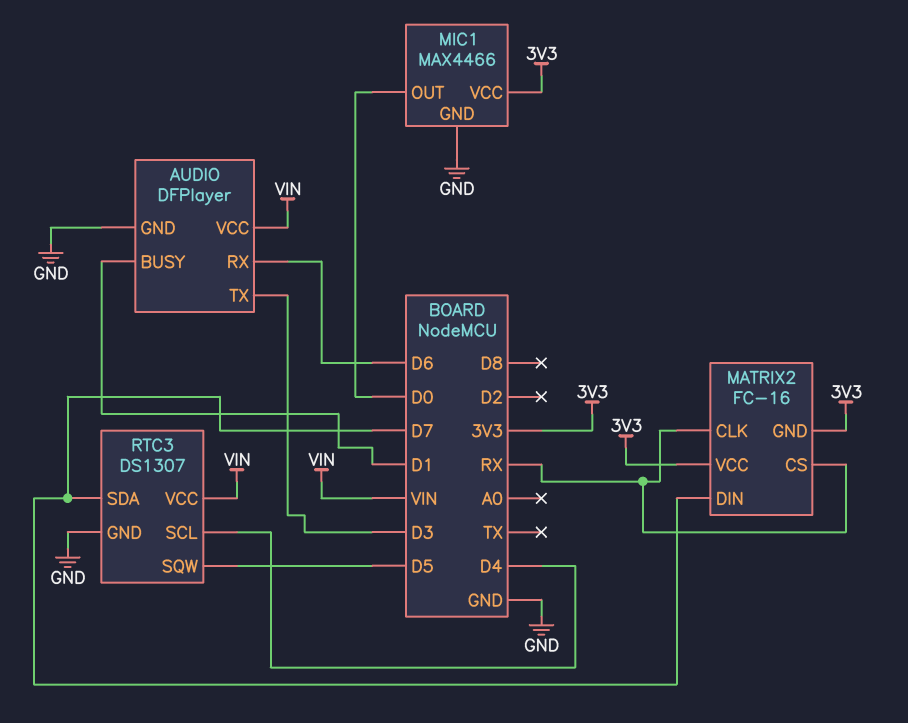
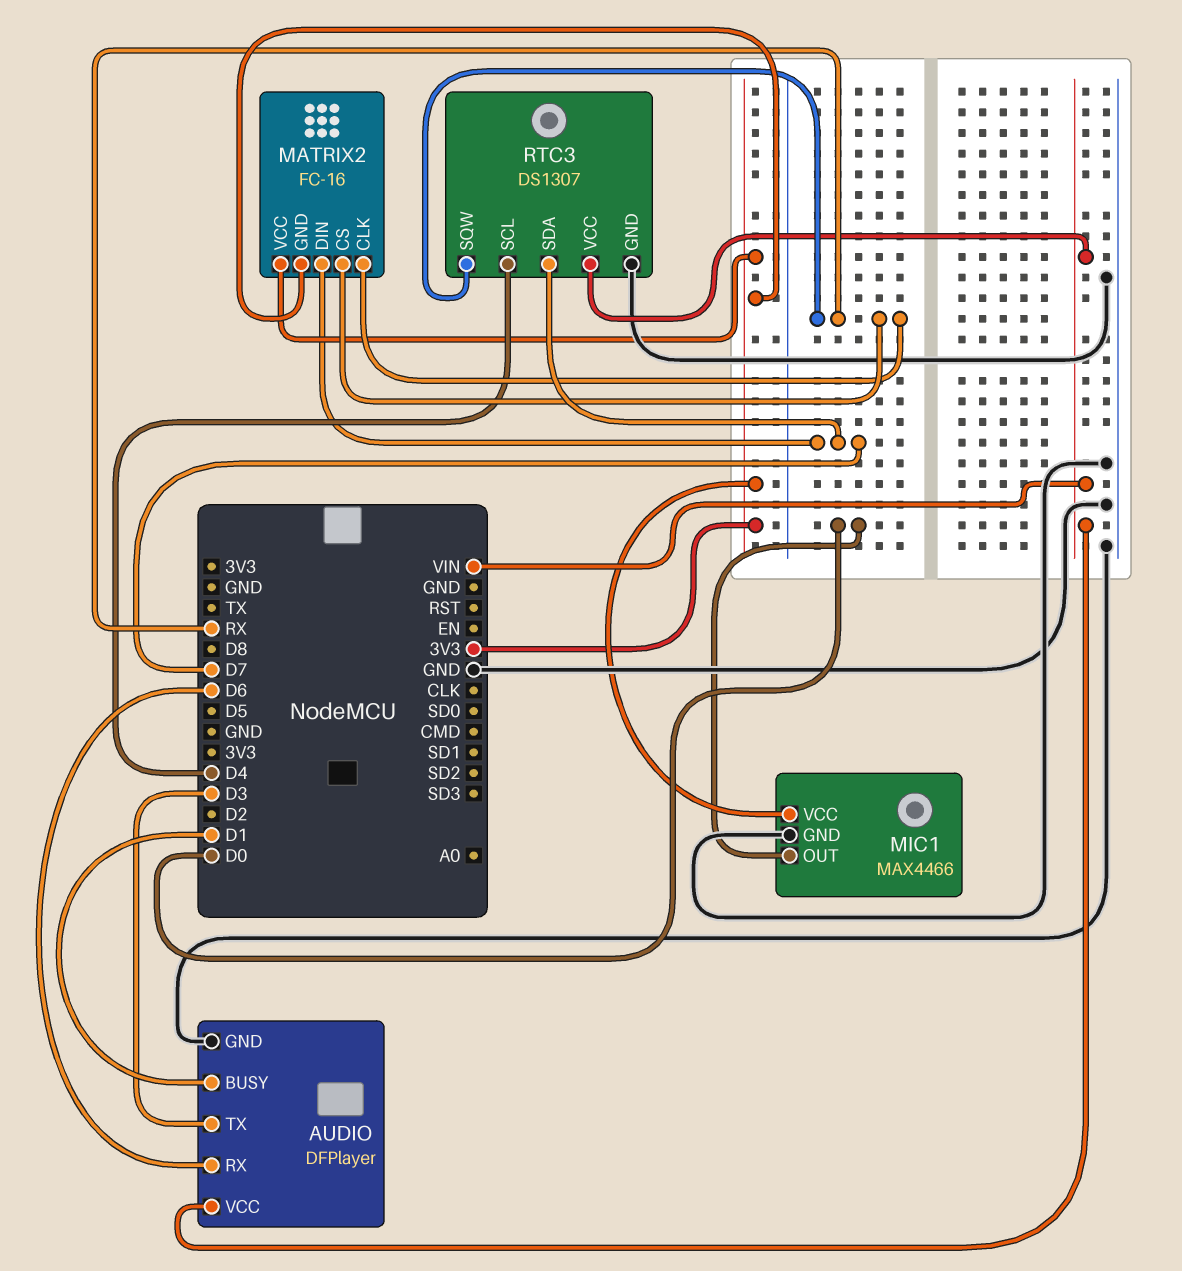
RTC3 pin SQW: D5 -> RX

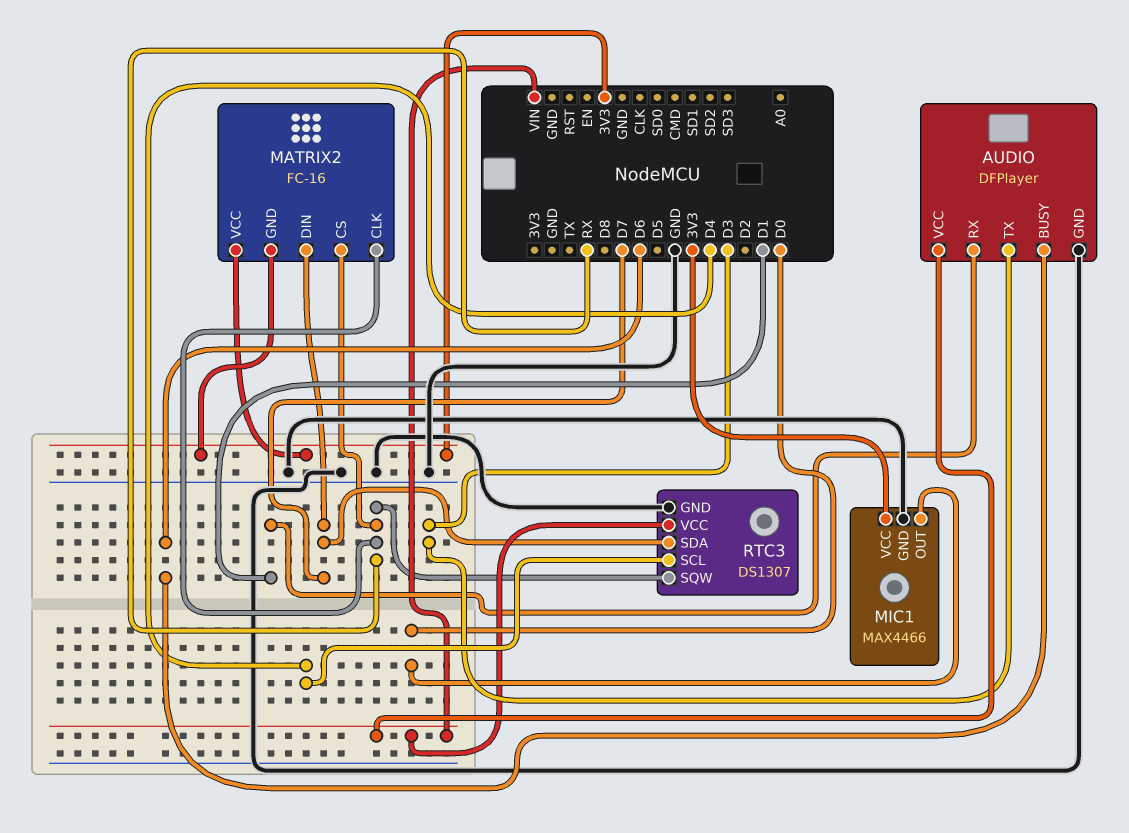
AUDIO pin BUSY: D1 -> D6
AUDIO pin RX: D6 -> D1

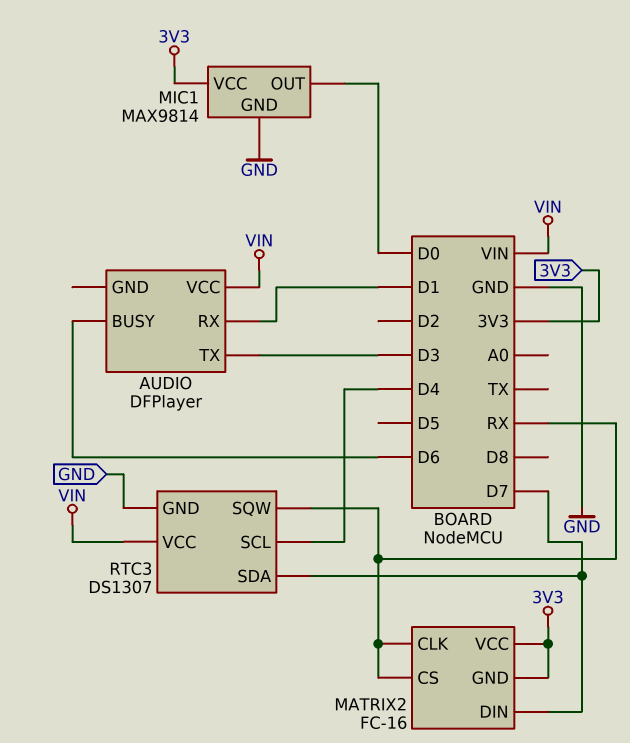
AUDIO pin GND: GND -> none
MIC1: MAX4466 -> MAX9814

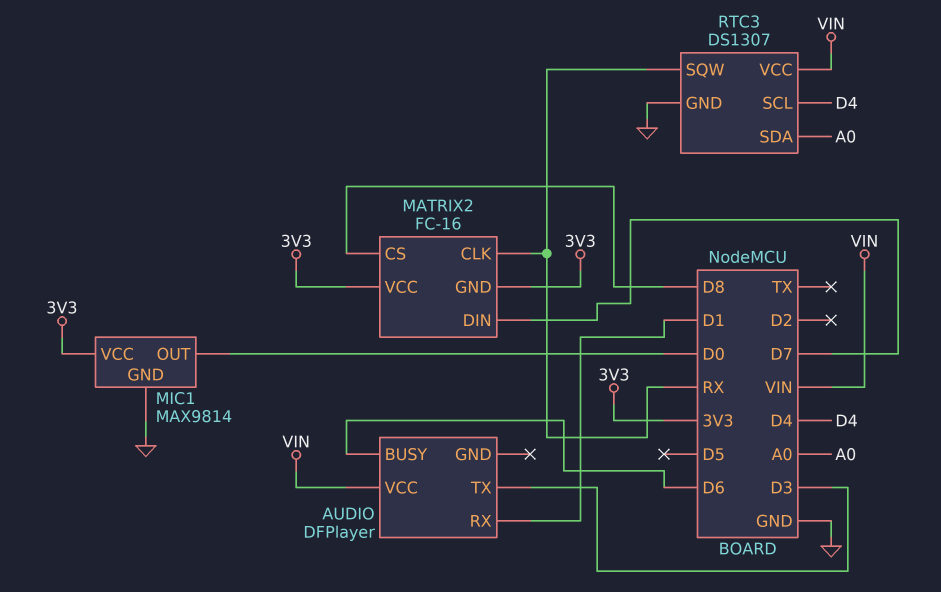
MATRIX2 pin CS: RX -> D8
RTC3 pin SDA: D7 -> A0

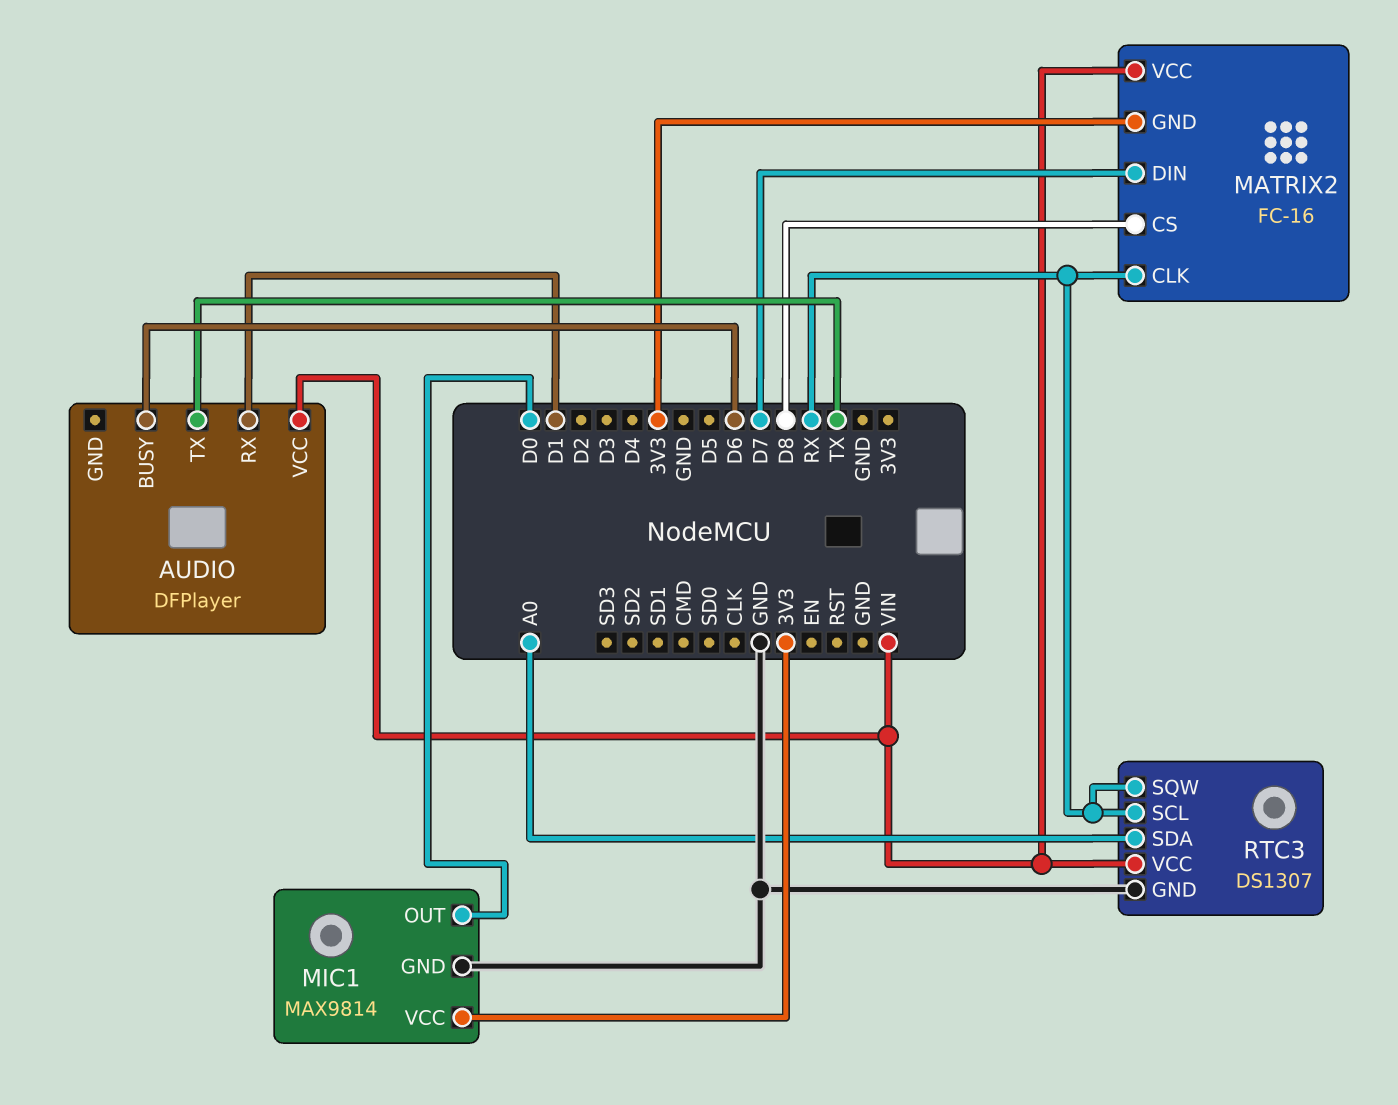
AUDIO pin TX: D3 -> TX
MATRIX2 pin VCC: 3V3 -> VIN
RTC3 pin SCL: D4 -> RX

